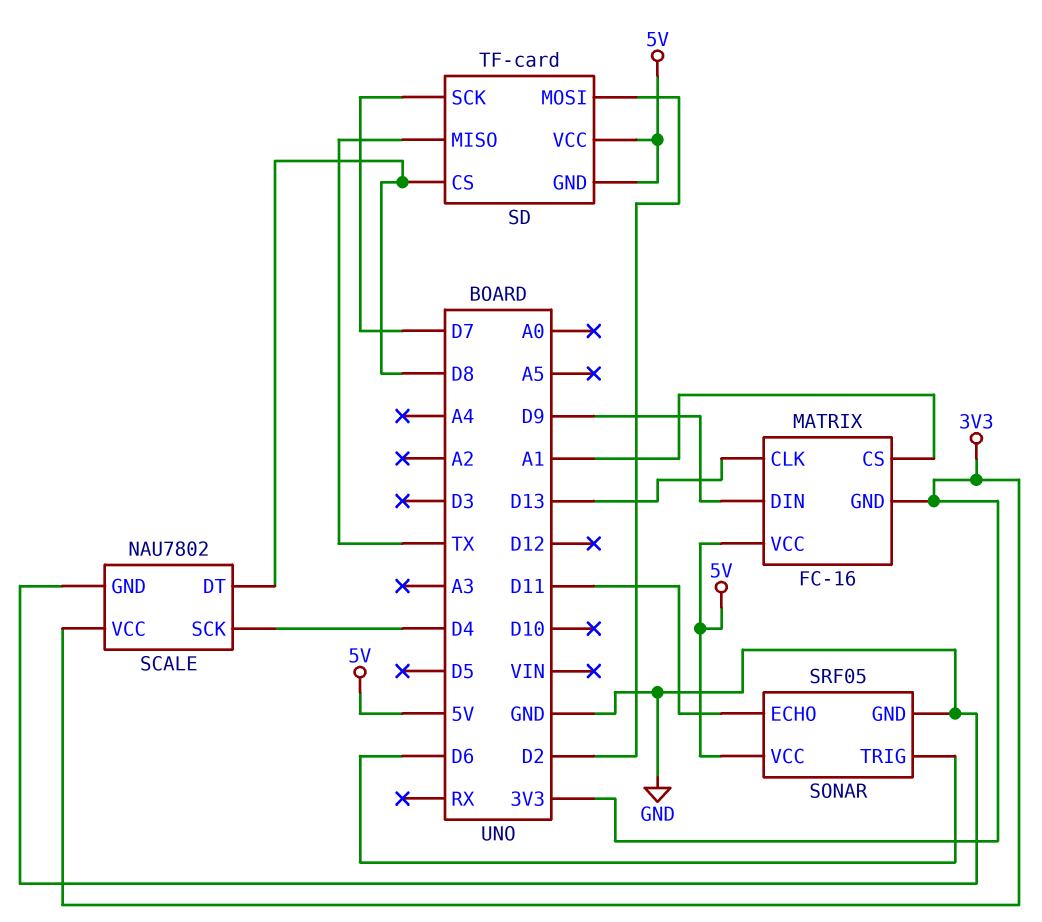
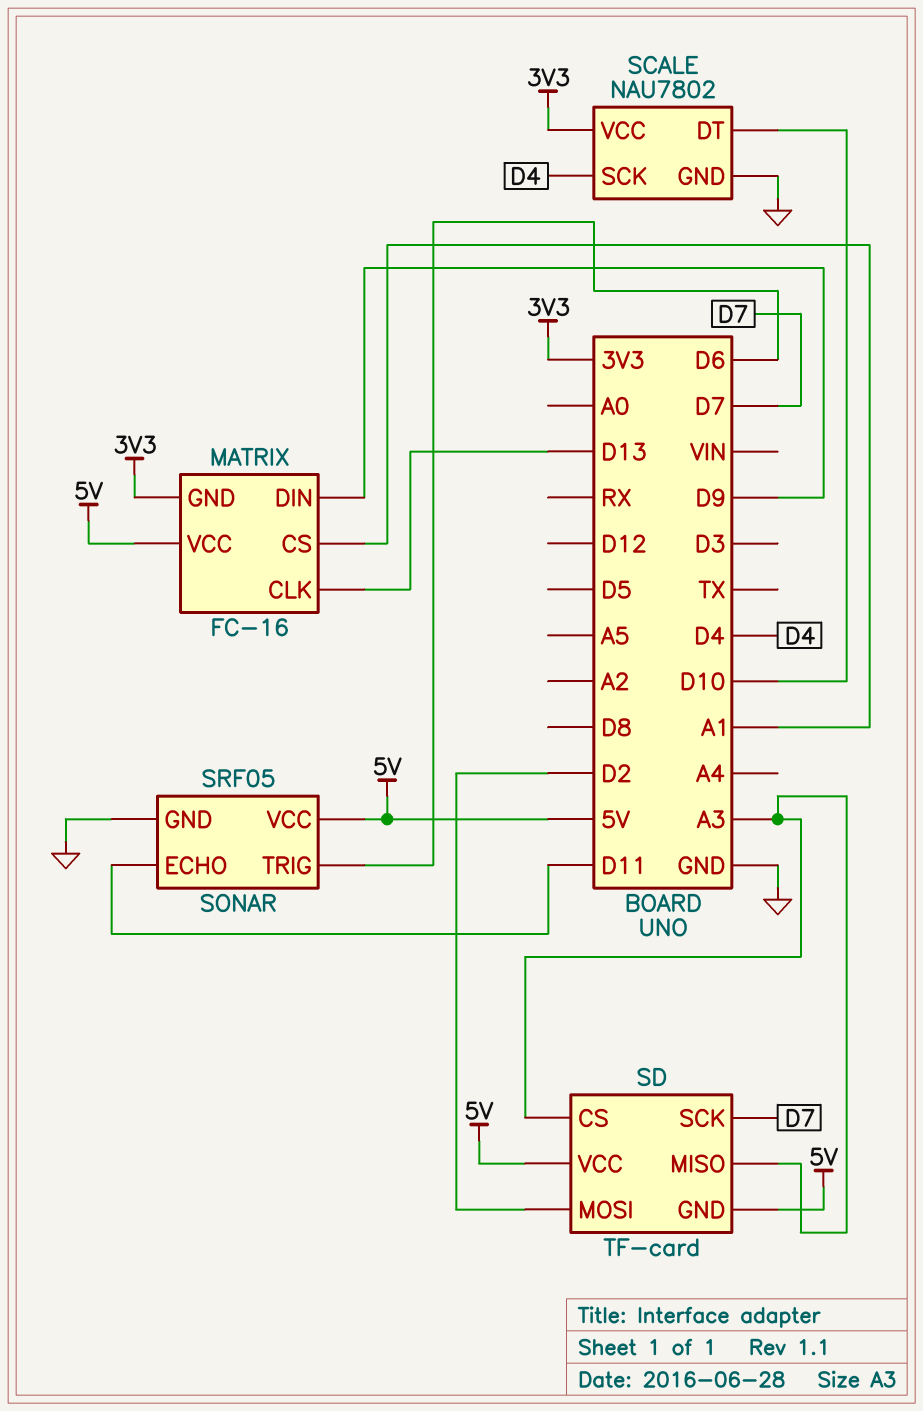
SCALE pin DT: D8 -> D10
SD pin CS: D8 -> A3
SD pin MISO: TX -> A3

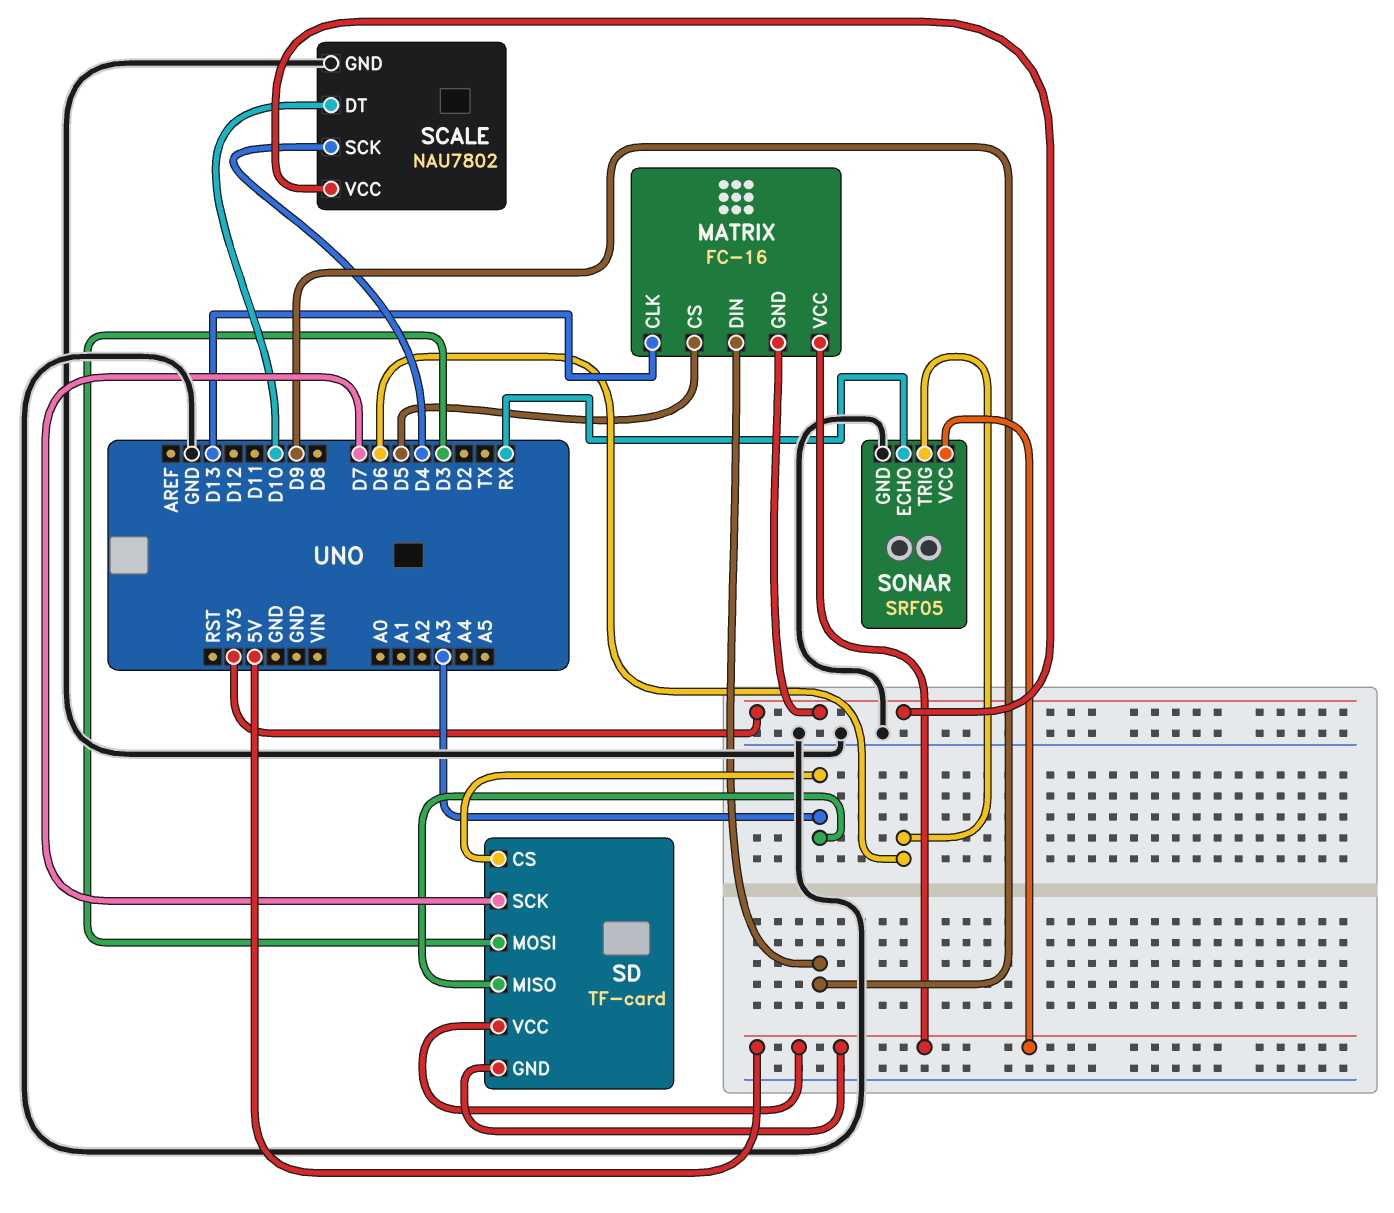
MATRIX pin CS: A1 -> D5
SD pin MOSI: D2 -> D3
SONAR pin ECHO: D11 -> RX

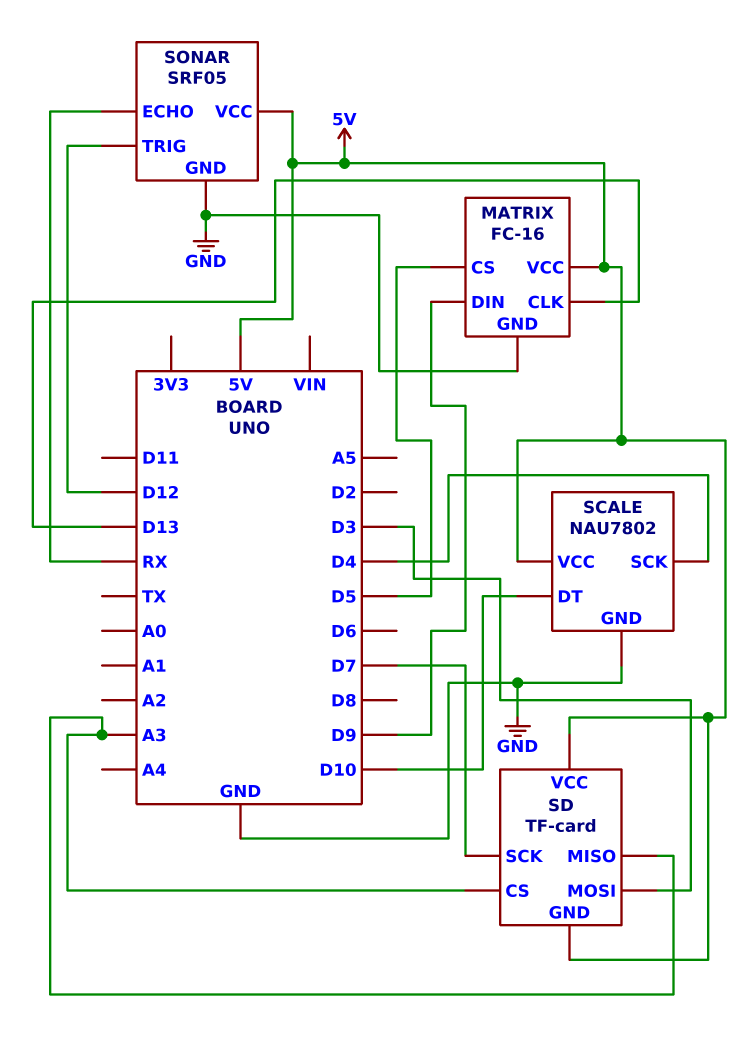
MATRIX pin GND: 3V3 -> GND
SCALE pin VCC: 3V3 -> 5V
SONAR pin TRIG: D6 -> D12

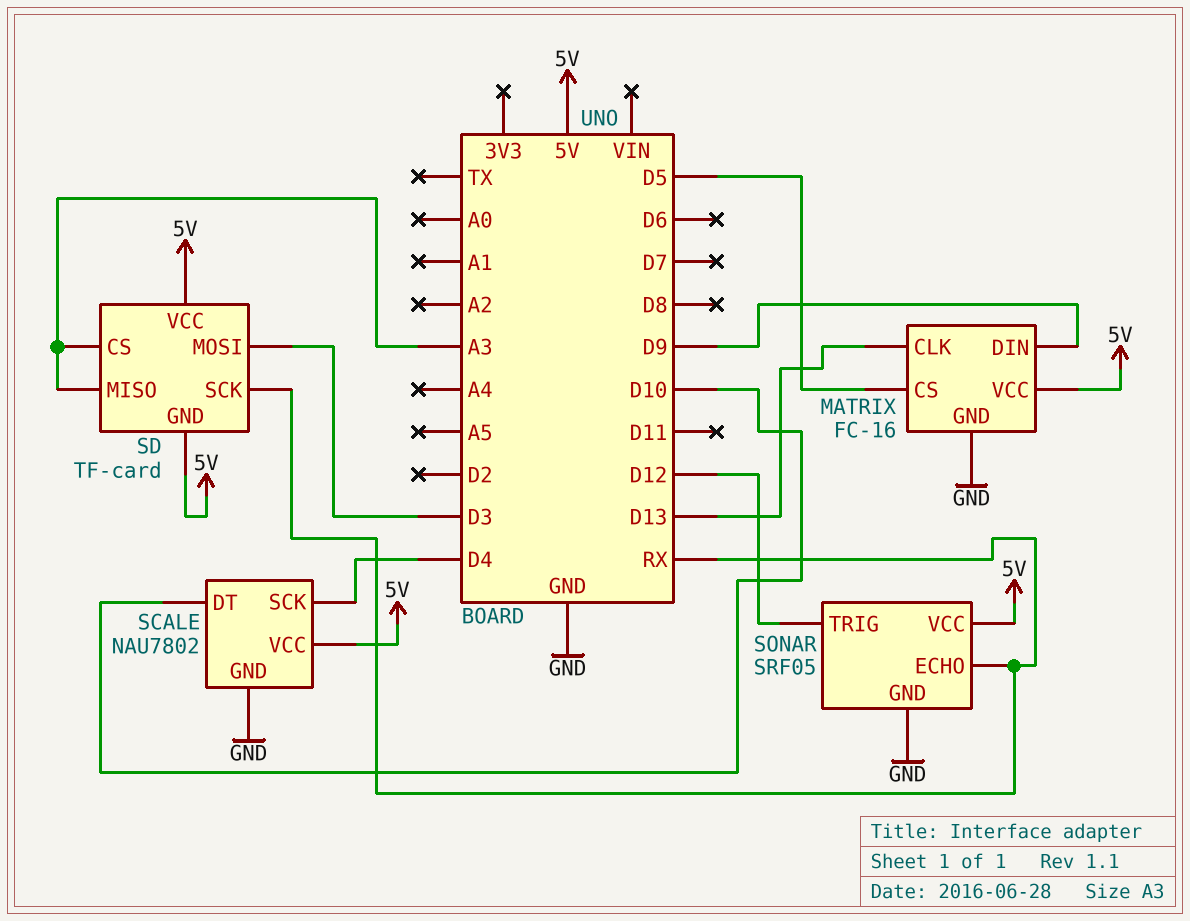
SD pin SCK: D7 -> RX

